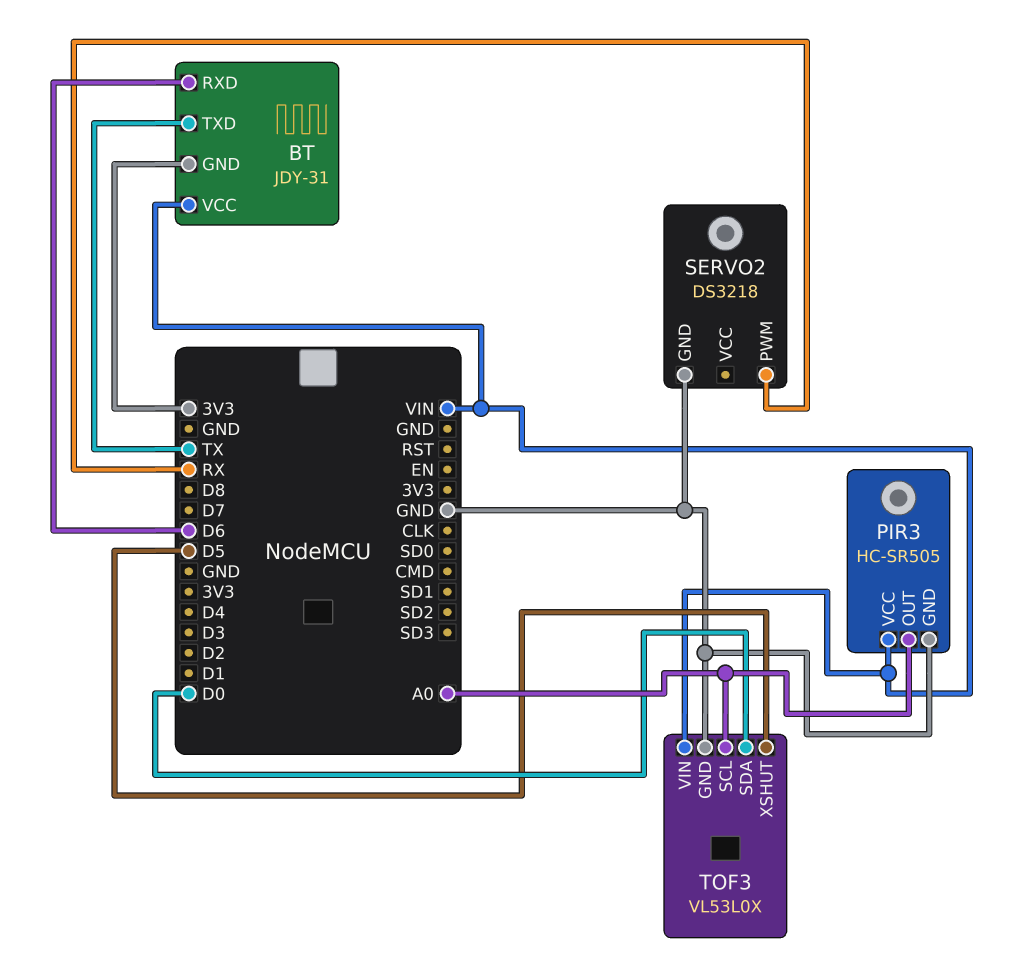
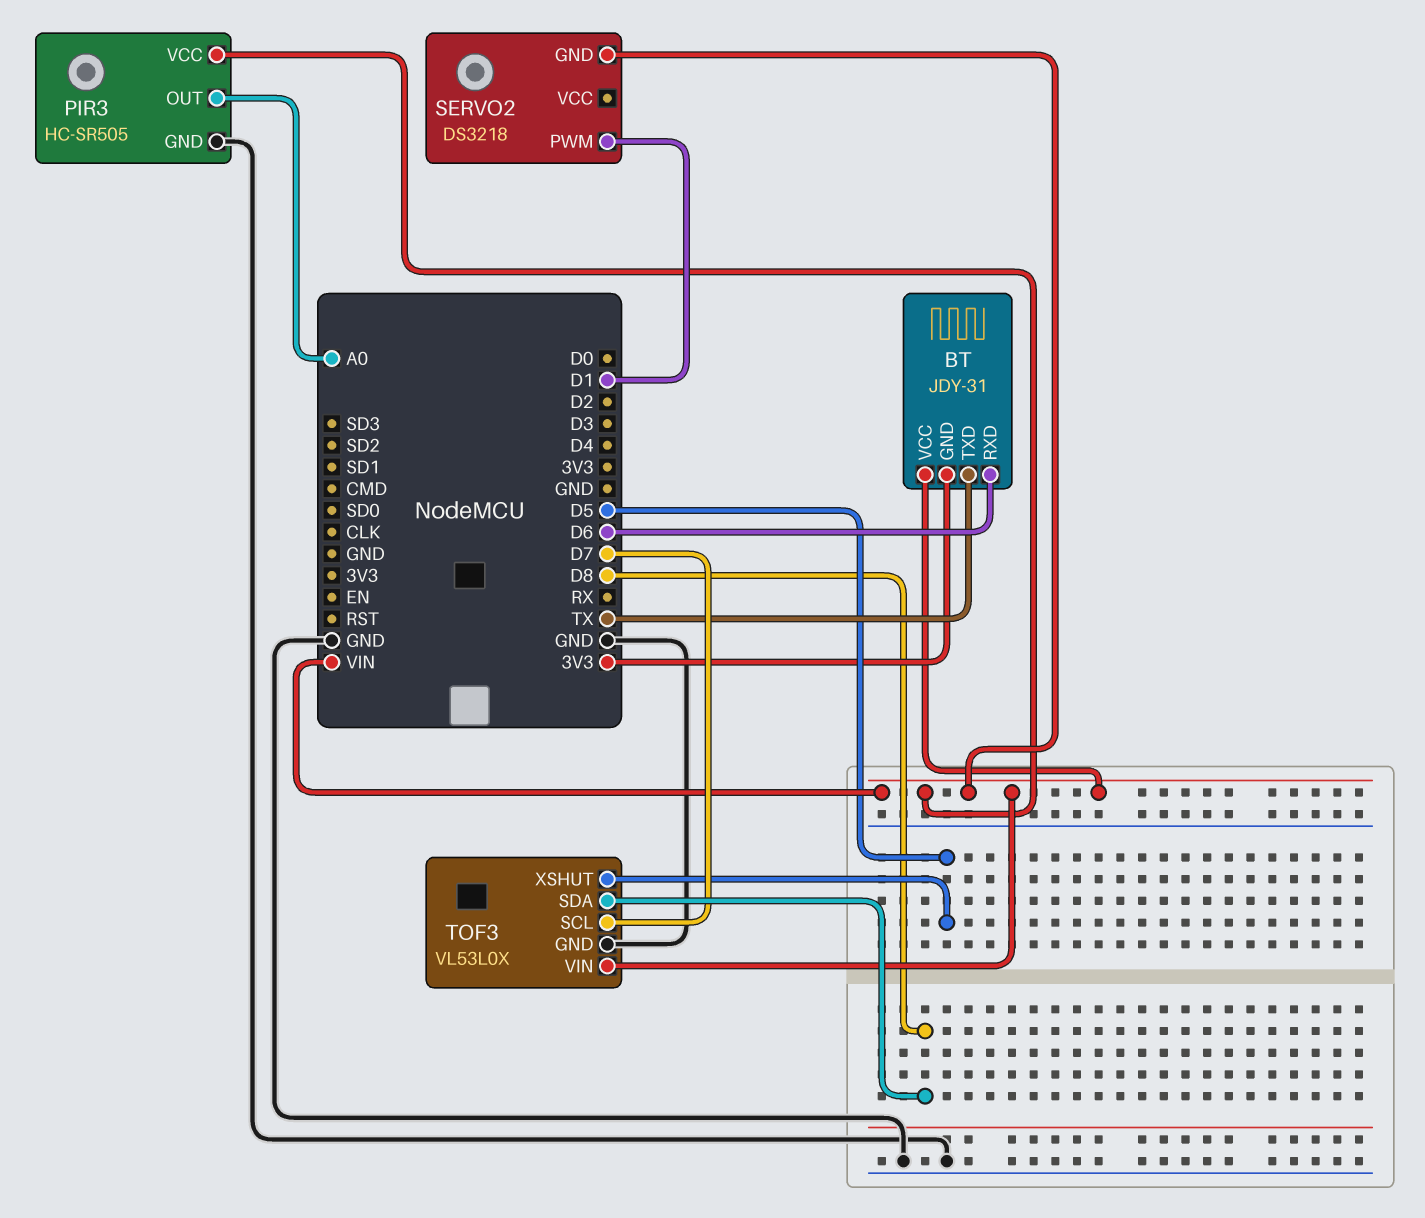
SERVO2 pin GND: GND -> VIN
SERVO2 pin PWM: RX -> D1
TOF3 pin SCL: A0 -> D7
TOF3 pin SDA: D0 -> D8

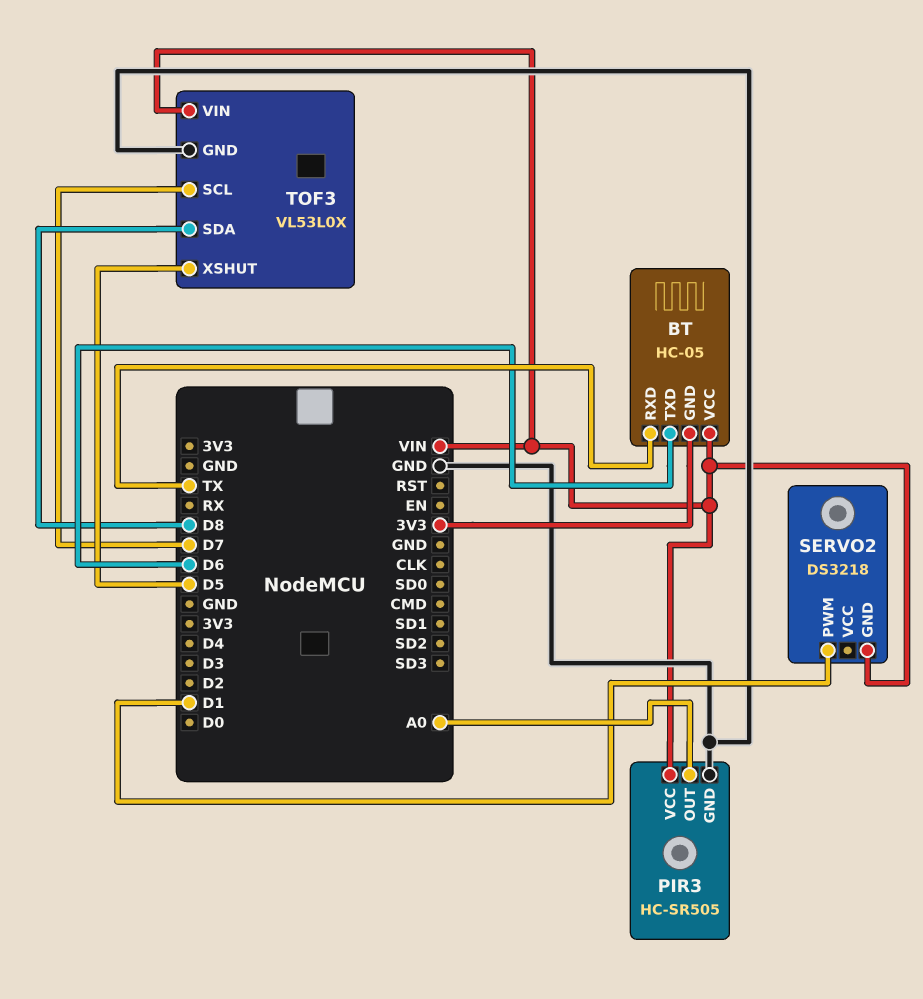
BT: JDY-31 -> HC-05
BT pin RXD: D6 -> TX
BT pin TXD: TX -> D6

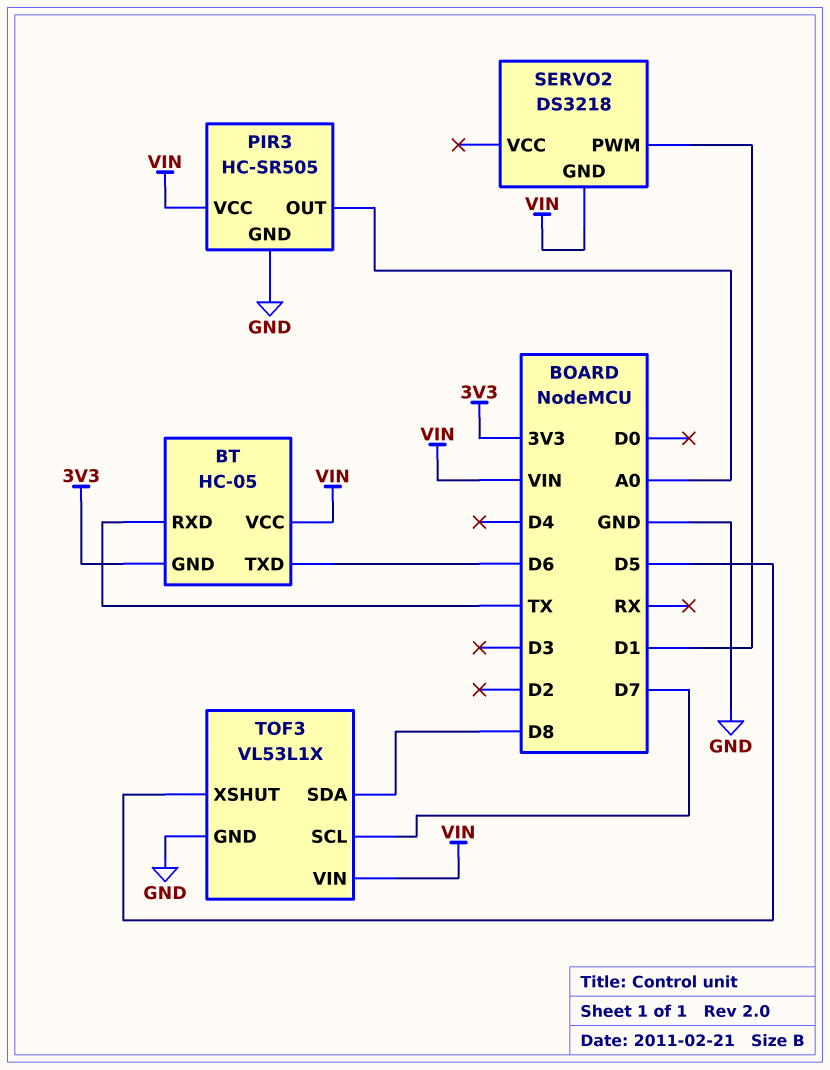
TOF3: VL53L0X -> VL53L1X

